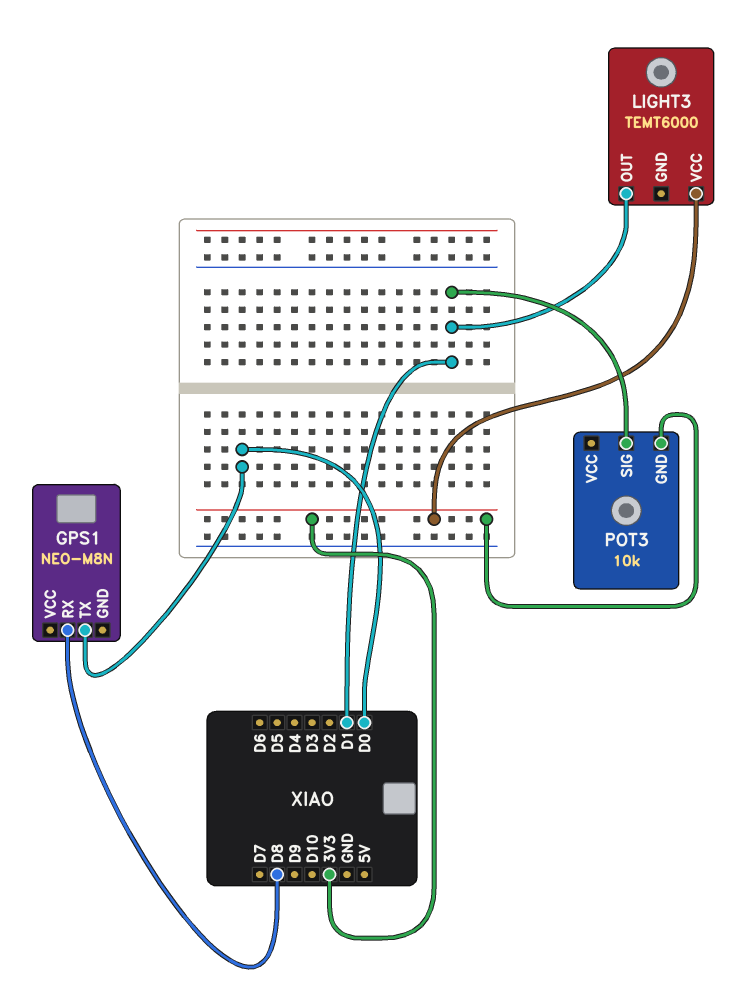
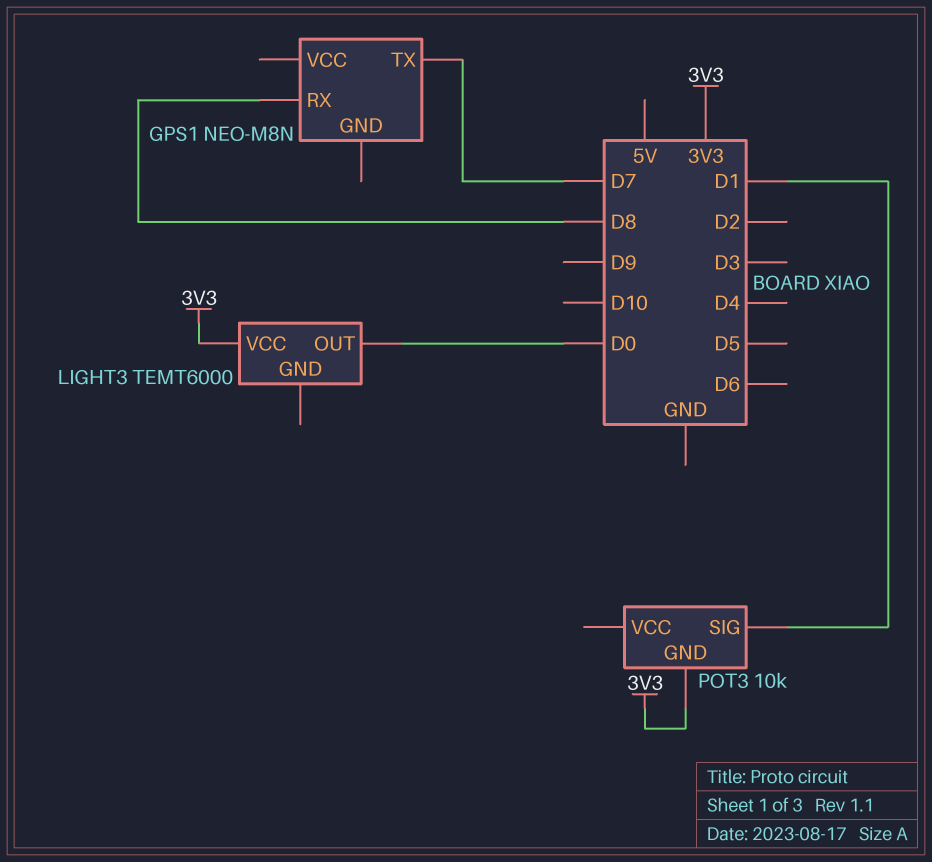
GPS1 pin TX: D0 -> D7
LIGHT3 pin OUT: D1 -> D0

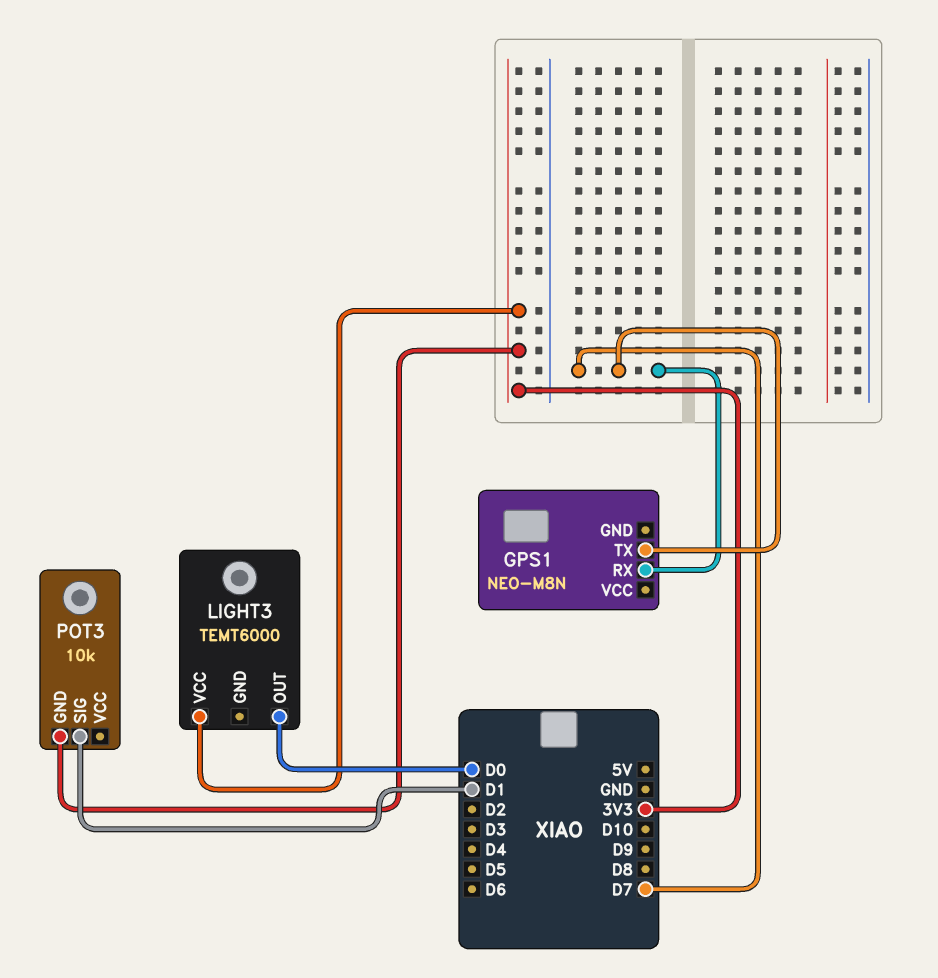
GPS1 pin RX: D8 -> D7

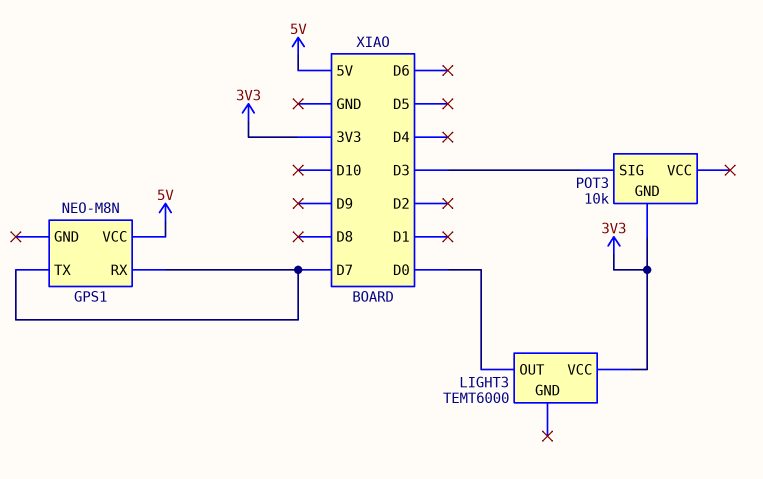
GPS1 pin VCC: none -> 5V
POT3 pin SIG: D1 -> D3

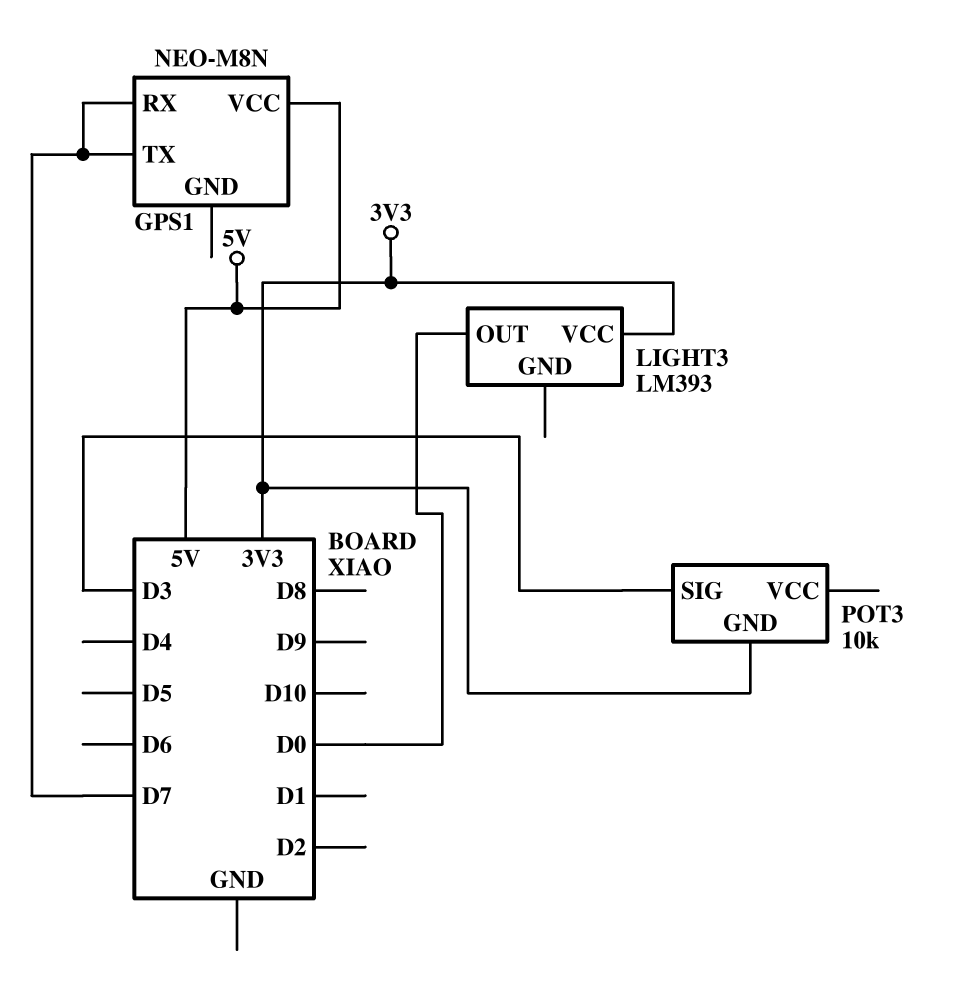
LIGHT3: TEMT6000 -> LM393

